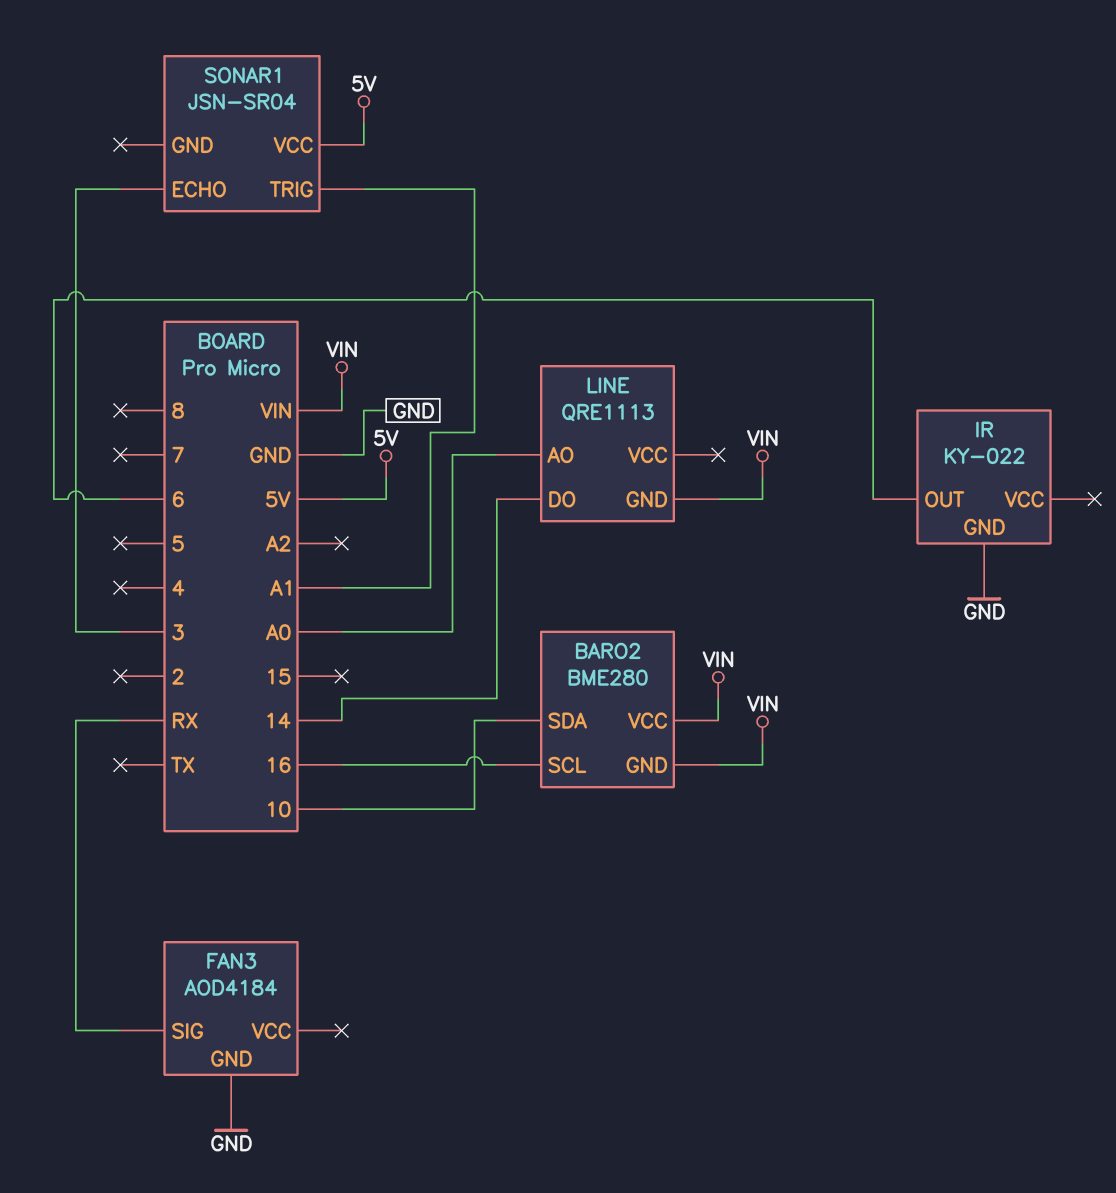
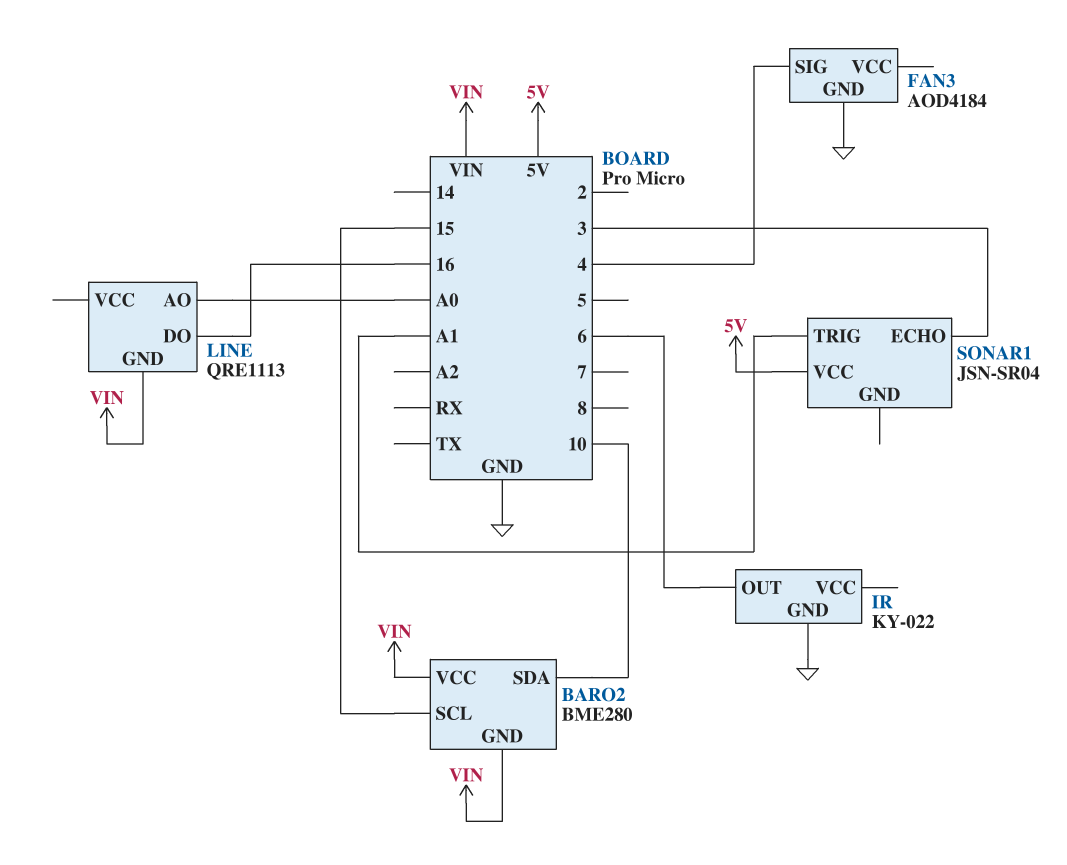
BARO2 pin SCL: 16 -> 15
FAN3 pin SIG: RX -> 4
LINE pin DO: 14 -> 16

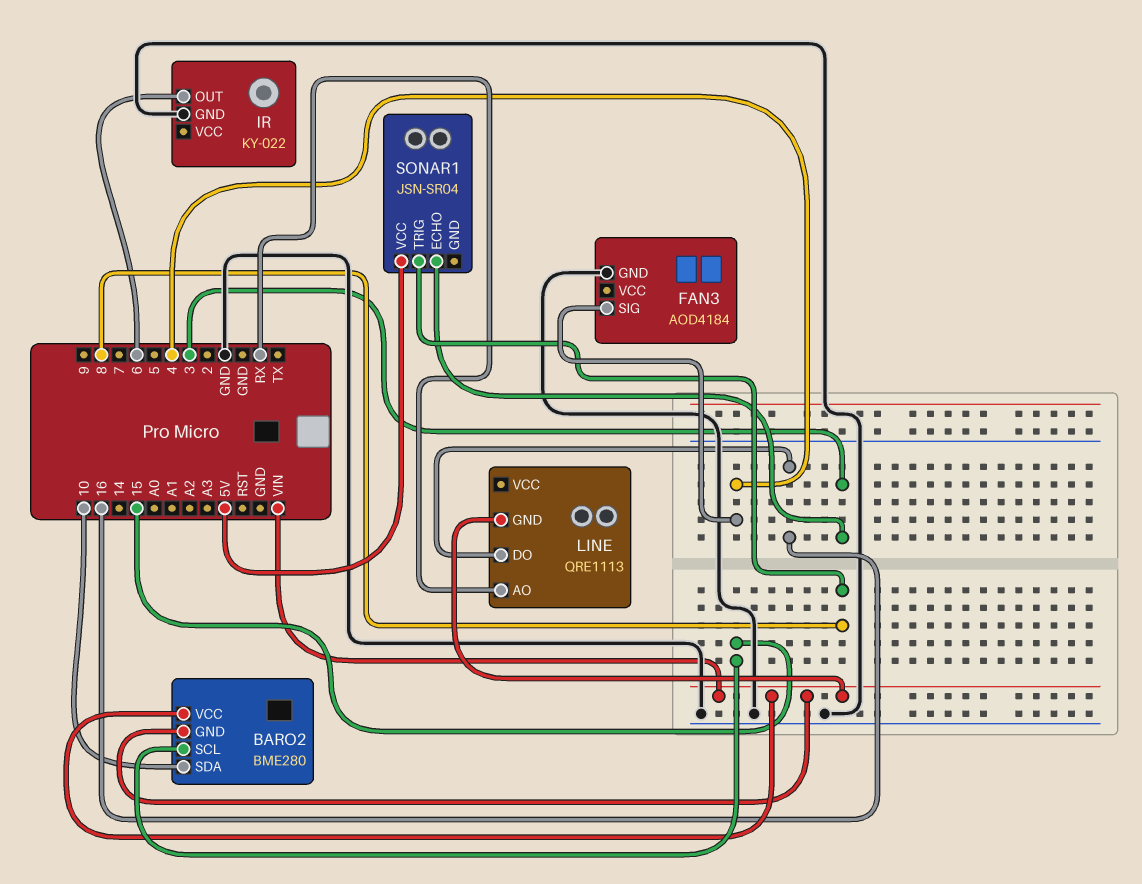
LINE pin AO: A0 -> RX
SONAR1 pin TRIG: A1 -> 8

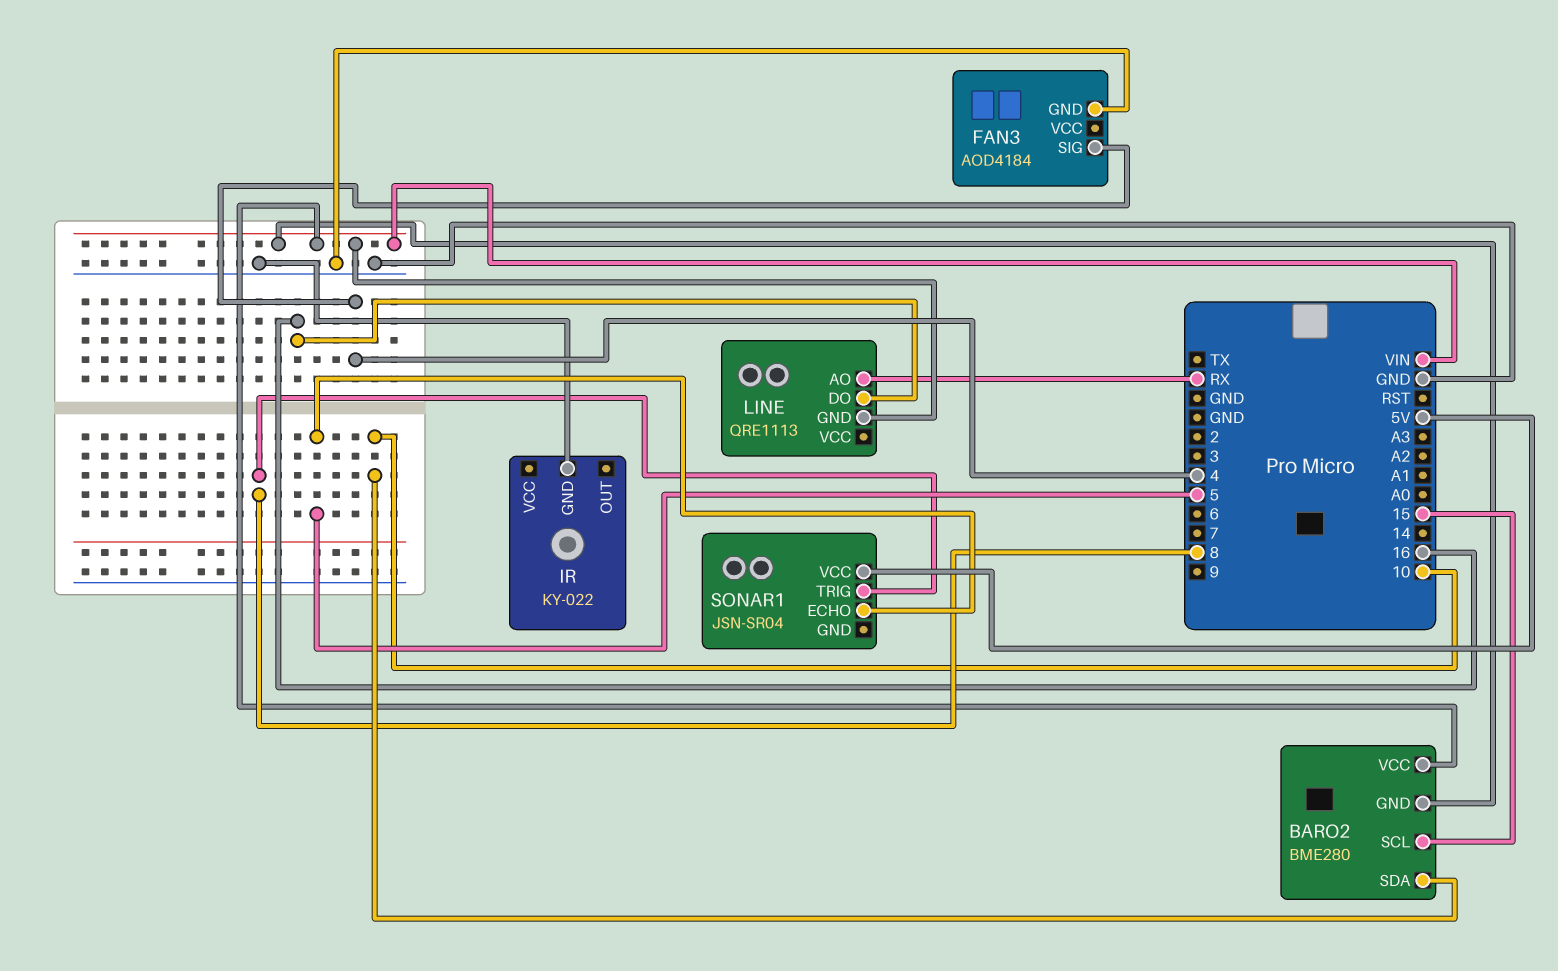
IR pin OUT: 6 -> none
SONAR1 pin ECHO: 3 -> 5

